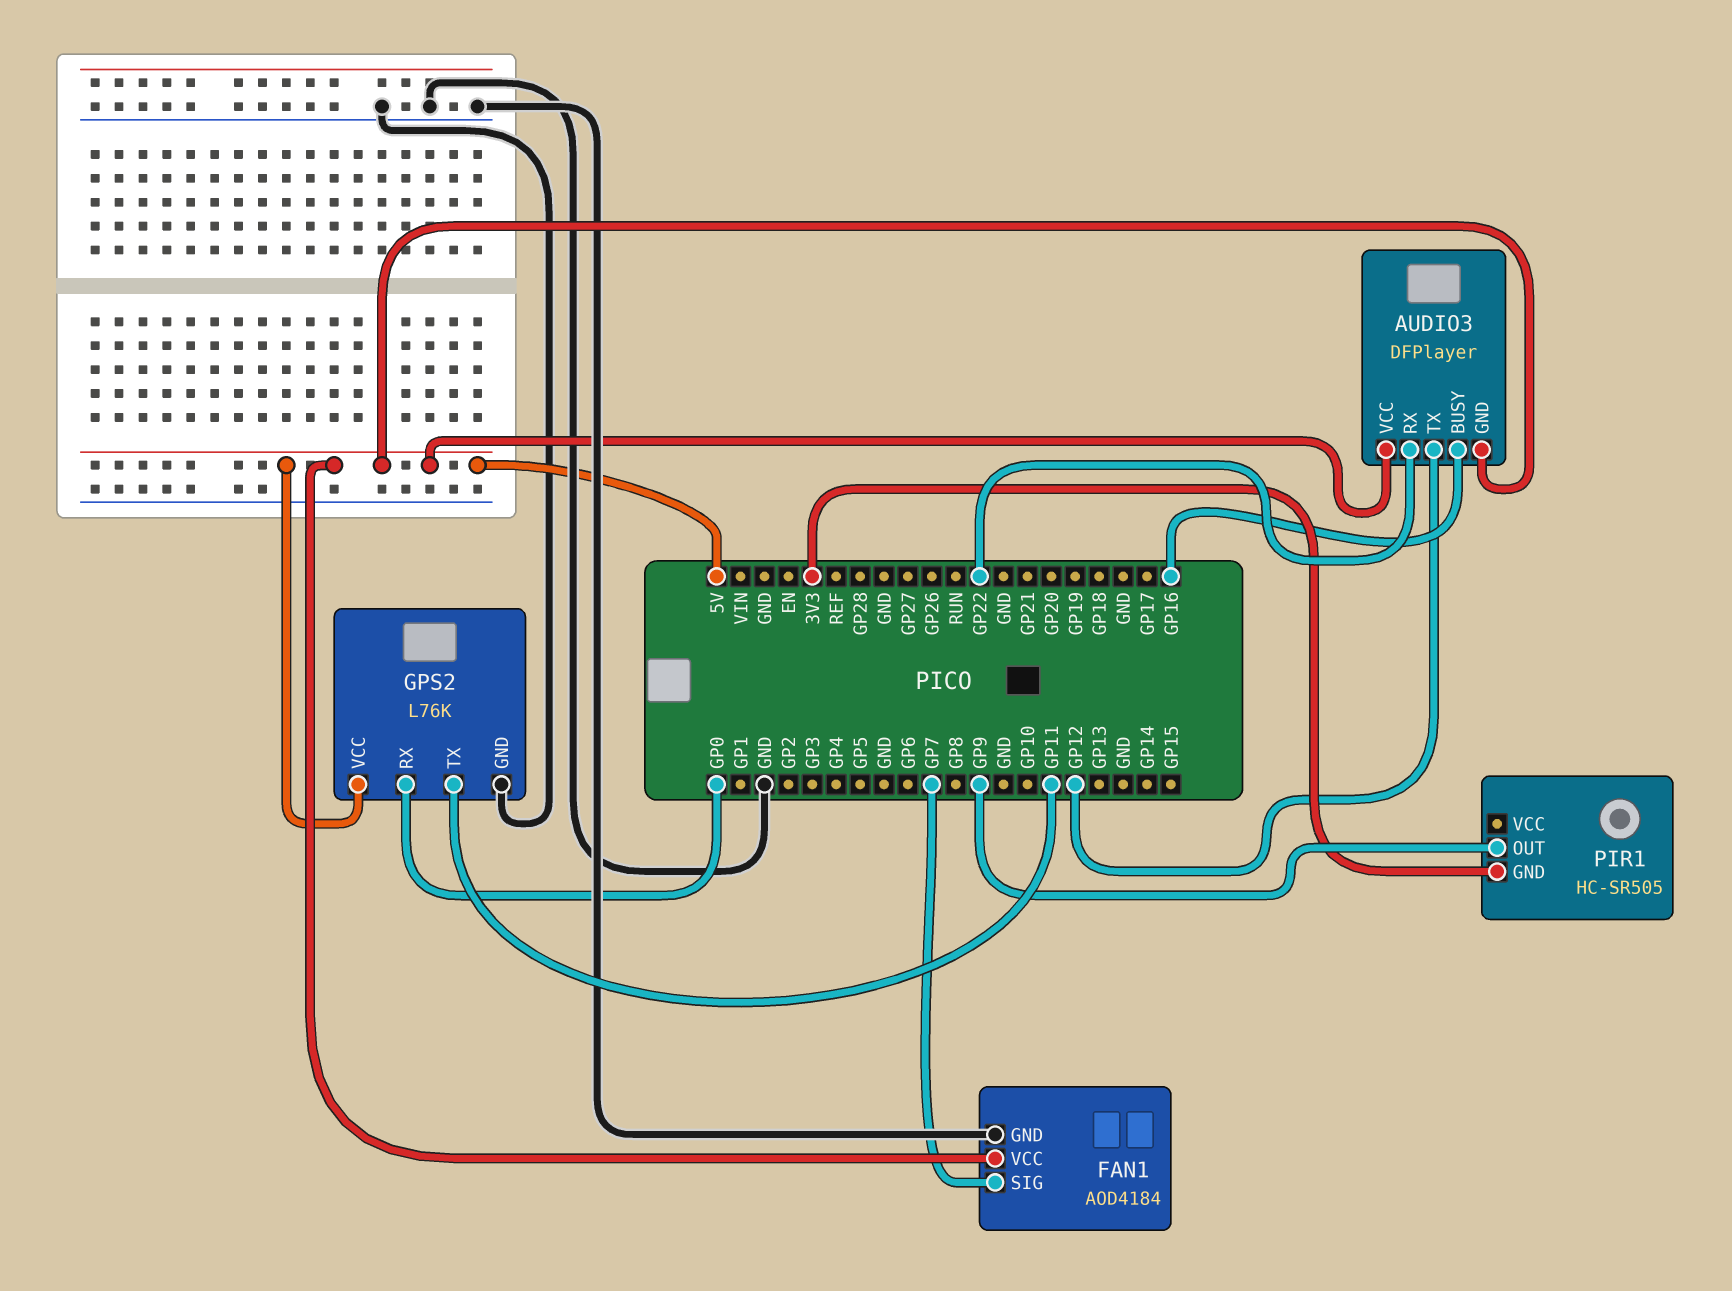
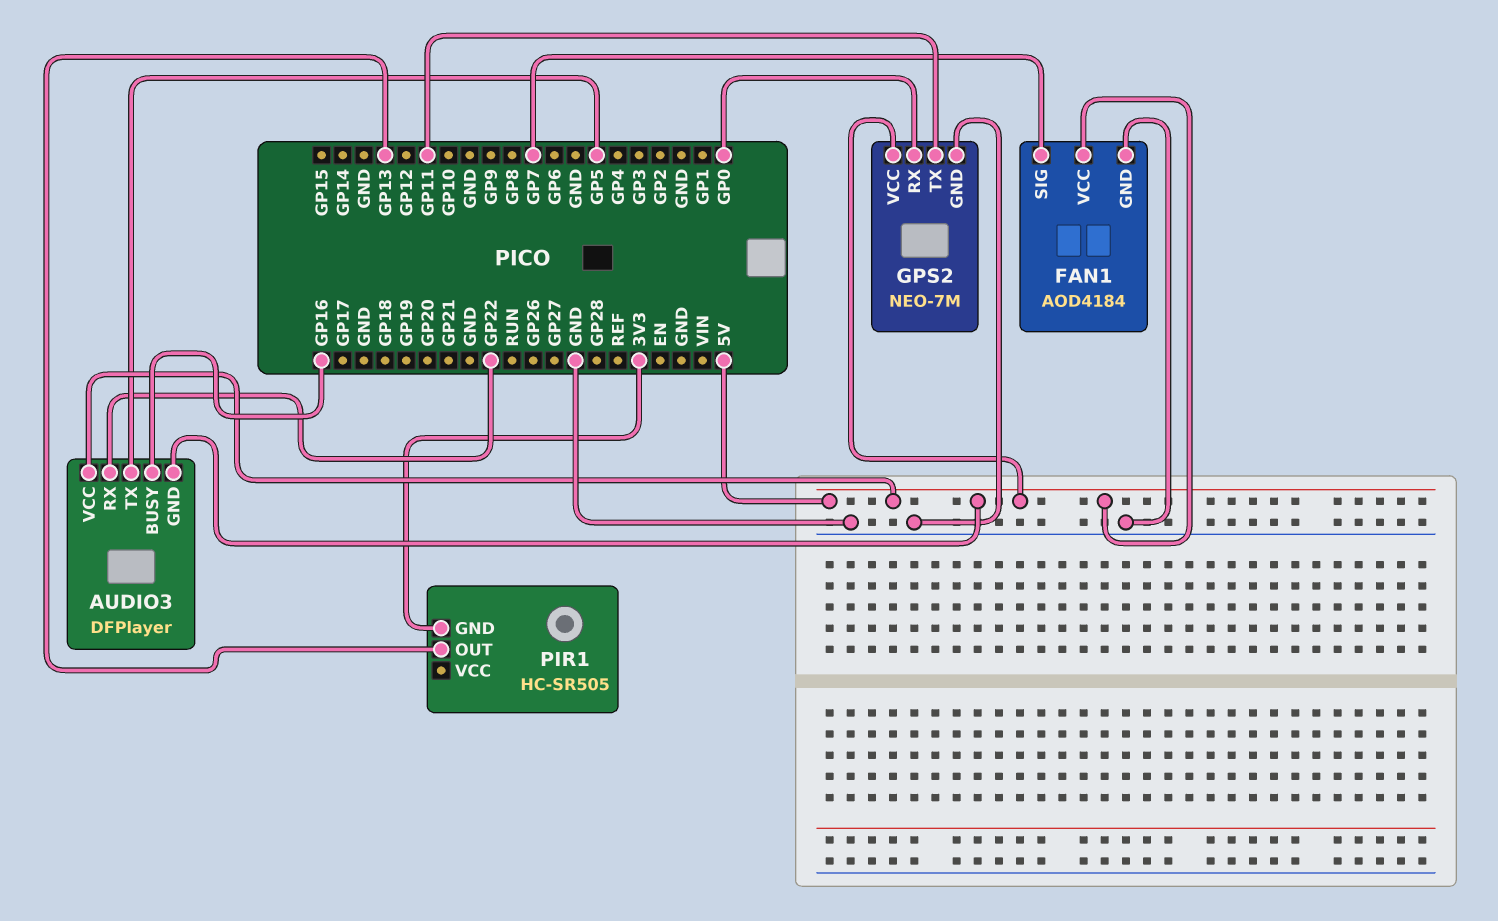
AUDIO3 pin TX: GP12 -> GP5
GPS2: L76K -> NEO-7M
PIR1 pin OUT: GP9 -> GP13

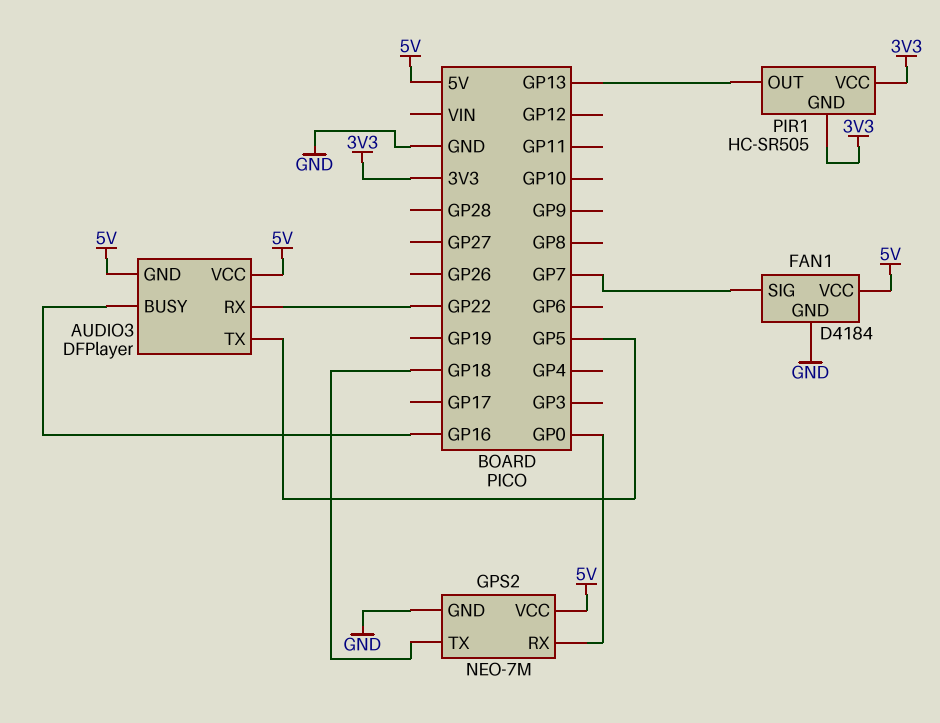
FAN1: AOD4184 -> D4184
GPS2 pin TX: GP11 -> GP18
PIR1 pin VCC: none -> 3V3

